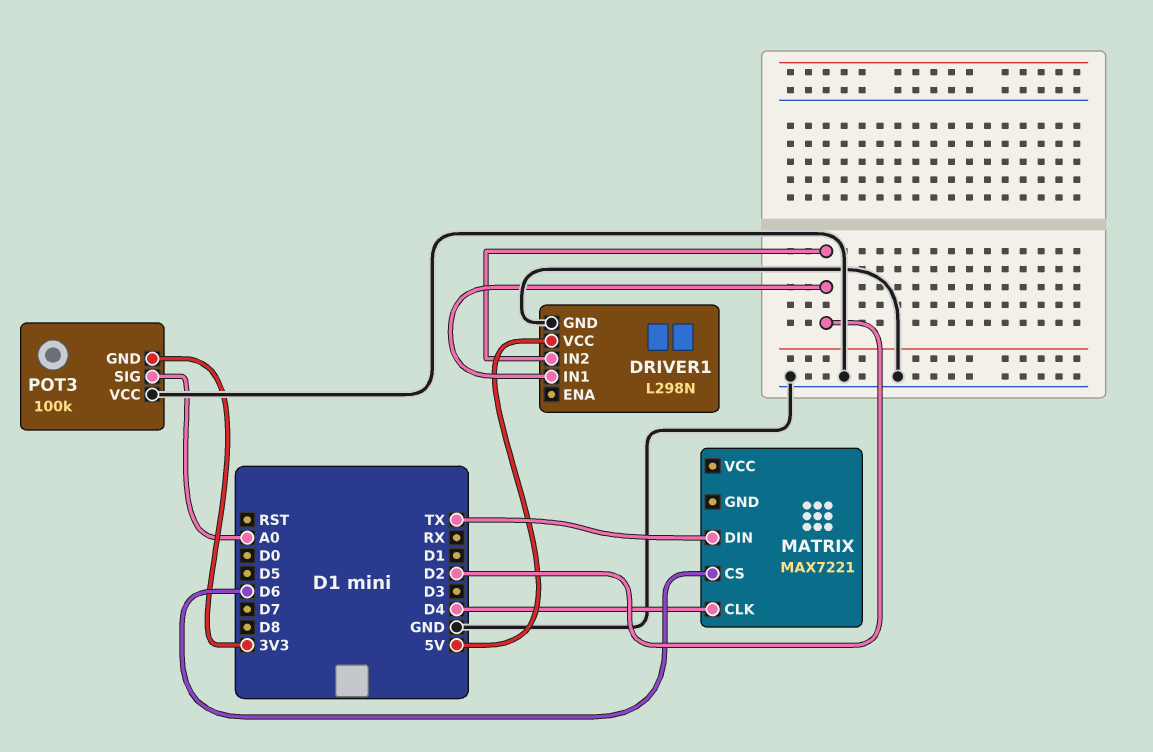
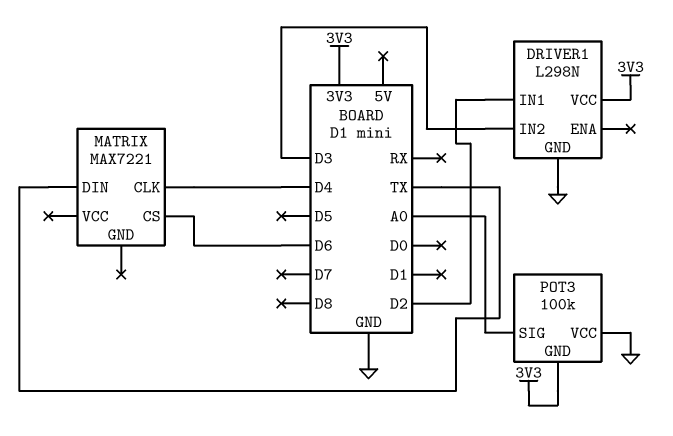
DRIVER1 pin IN2: D2 -> D3
DRIVER1 pin VCC: 5V -> 3V3

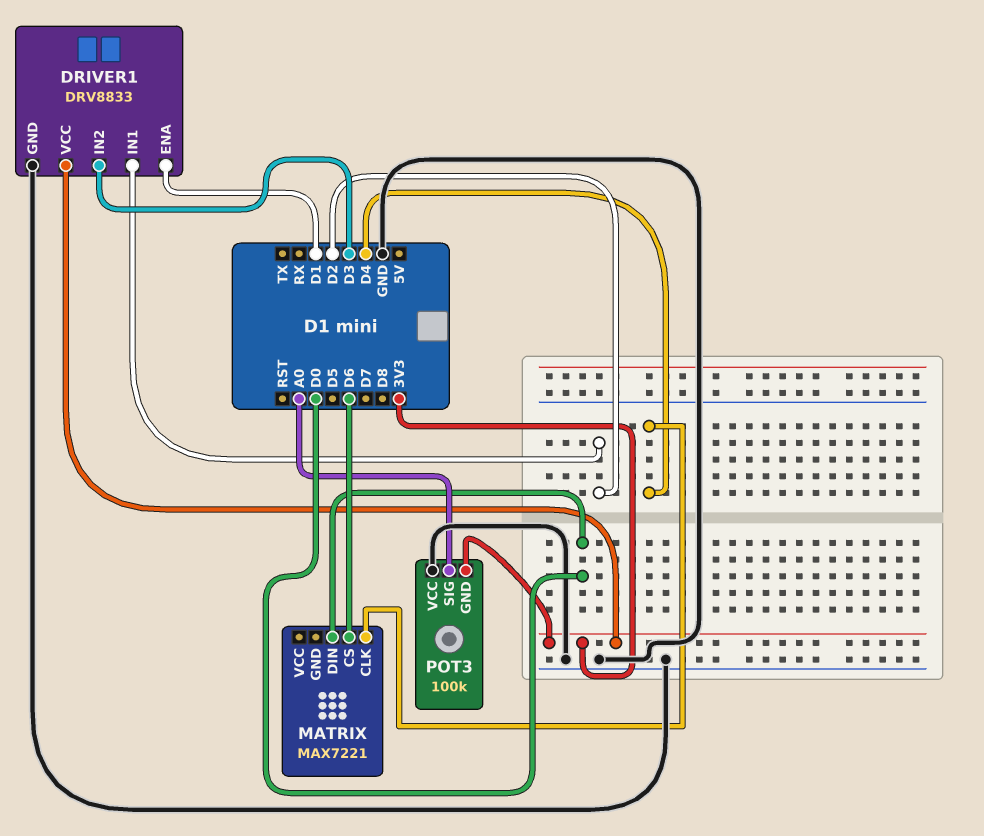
DRIVER1: L298N -> DRV8833
DRIVER1 pin ENA: none -> D1
MATRIX pin DIN: TX -> D0

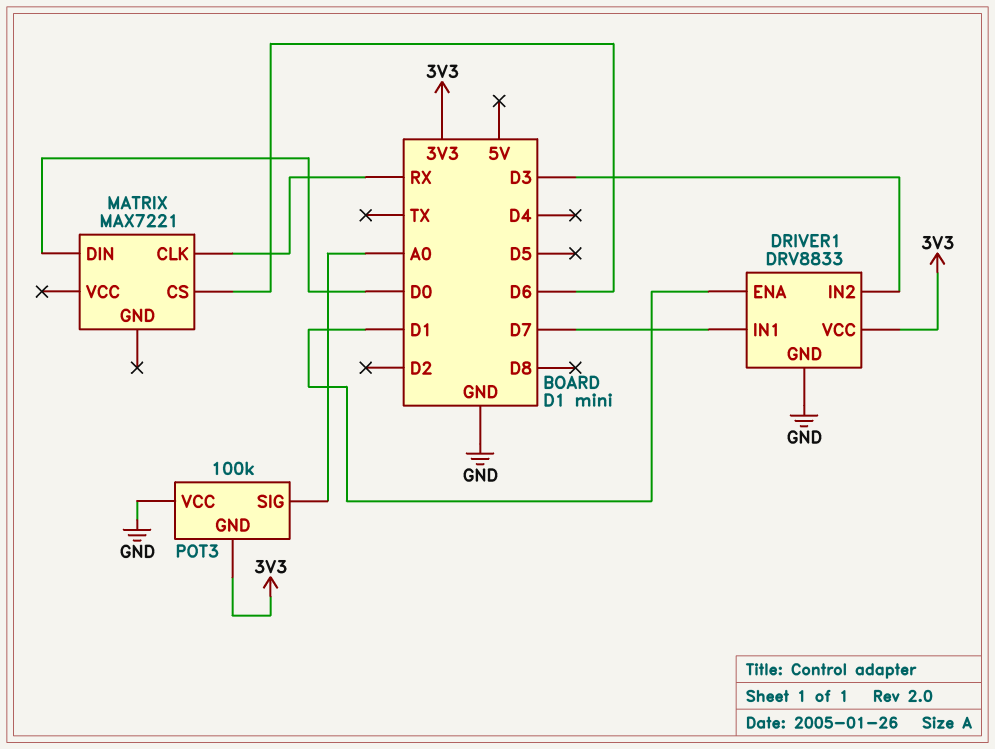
DRIVER1 pin IN1: D2 -> D7
MATRIX pin CLK: D4 -> RX

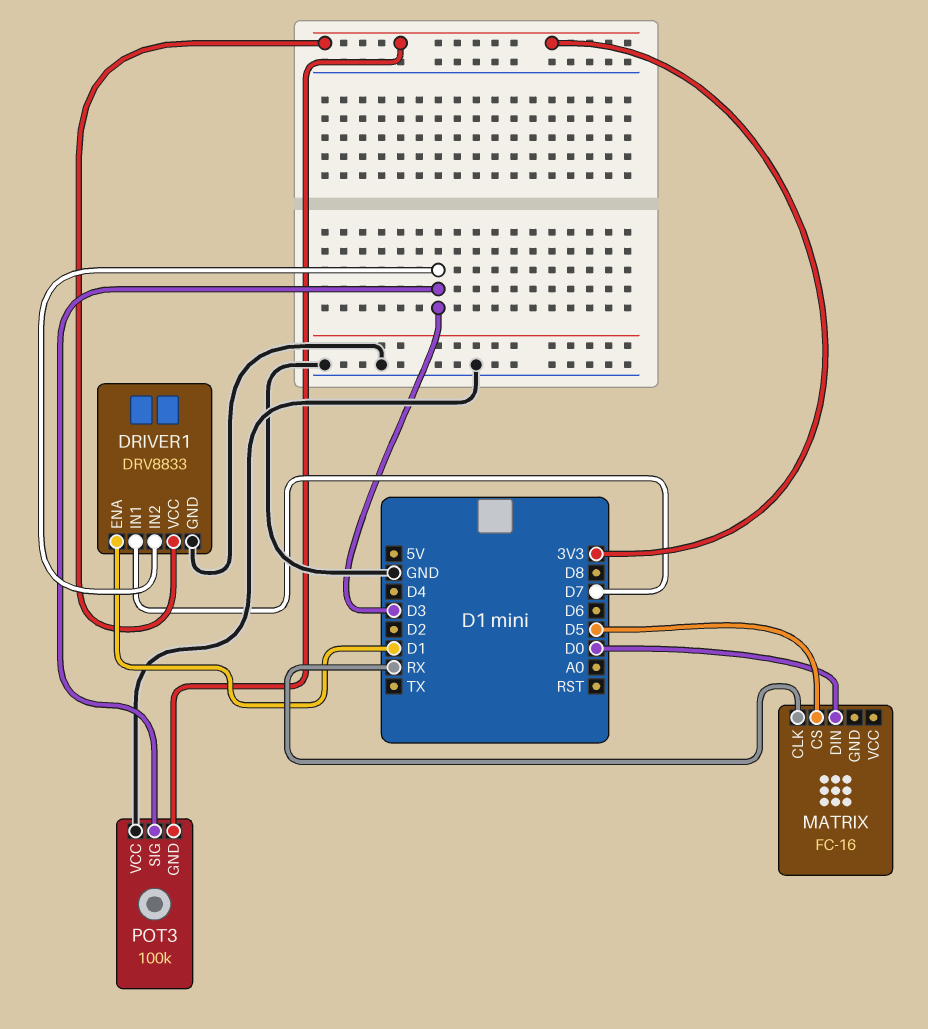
MATRIX: MAX7221 -> FC-16
MATRIX pin CS: D6 -> D5
POT3 pin SIG: A0 -> D3

